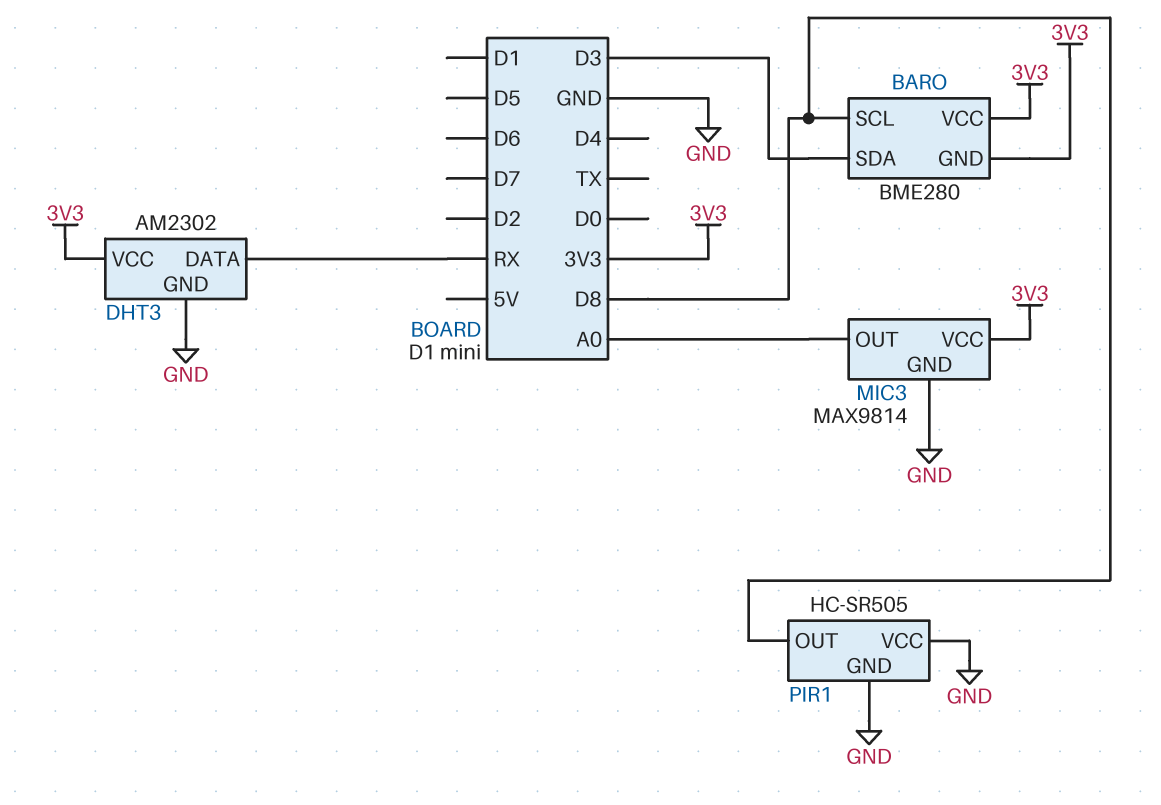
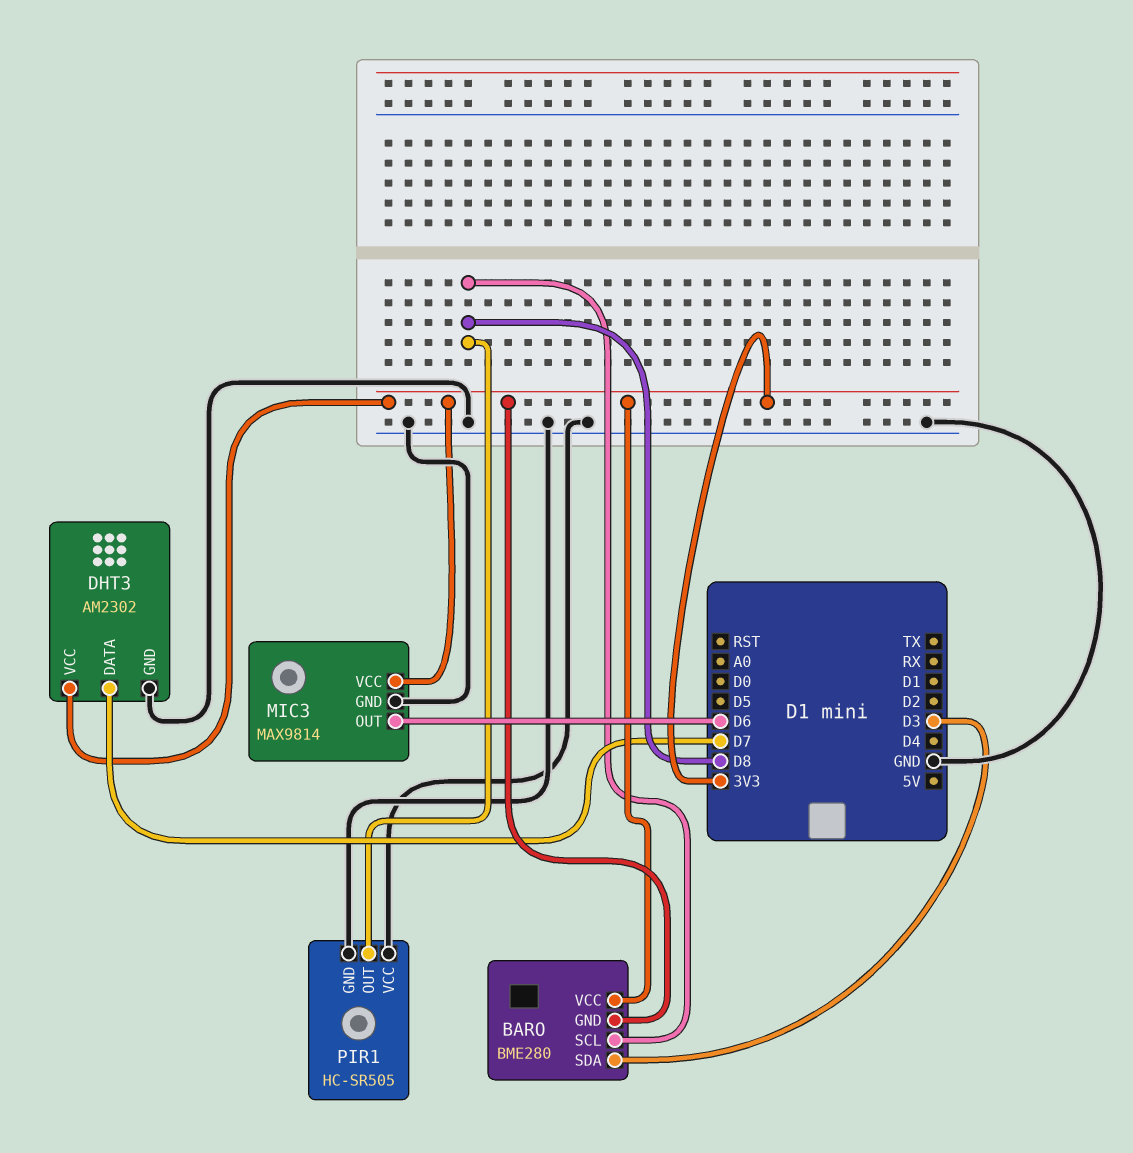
DHT3 pin DATA: RX -> D7
MIC3 pin OUT: A0 -> D6

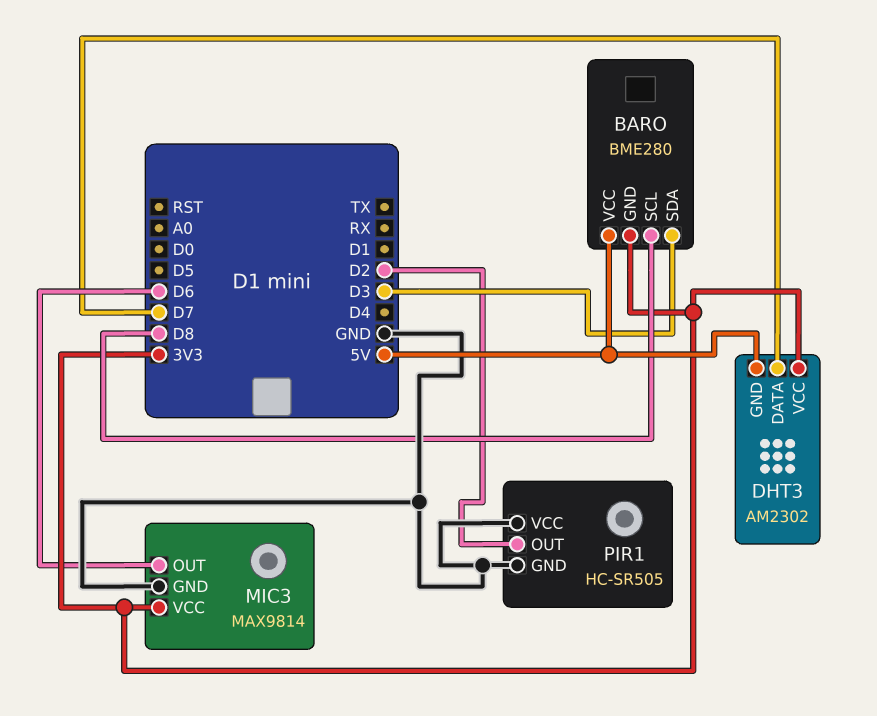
BARO pin VCC: 3V3 -> 5V
DHT3 pin GND: GND -> 5V
PIR1 pin OUT: D8 -> D2

